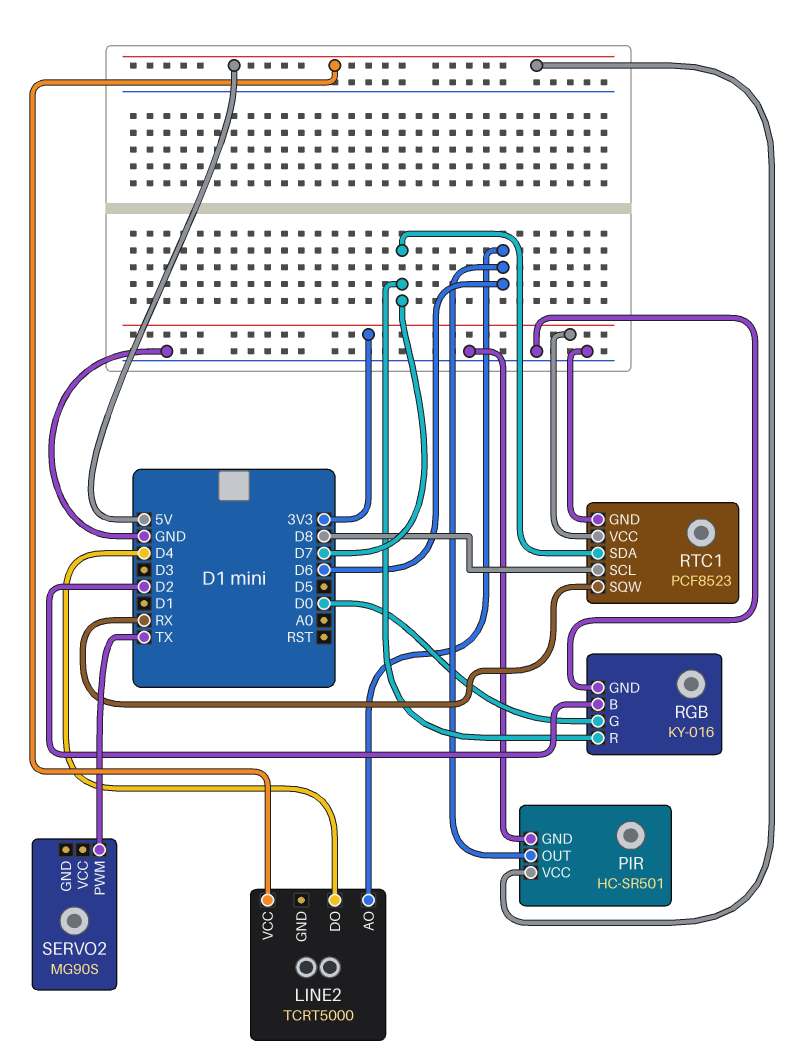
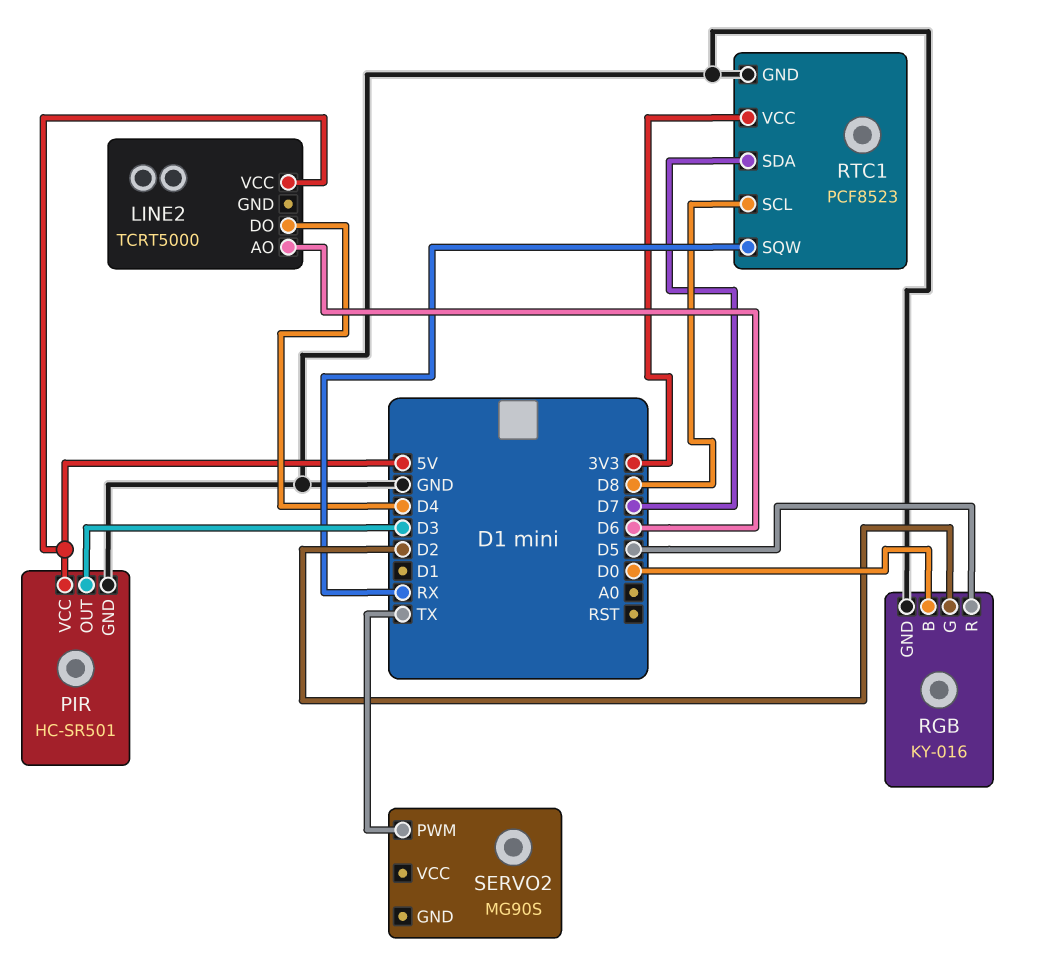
PIR pin OUT: D6 -> D3
RGB pin B: D2 -> D0
RGB pin G: D0 -> D2
RGB pin R: D7 -> D5

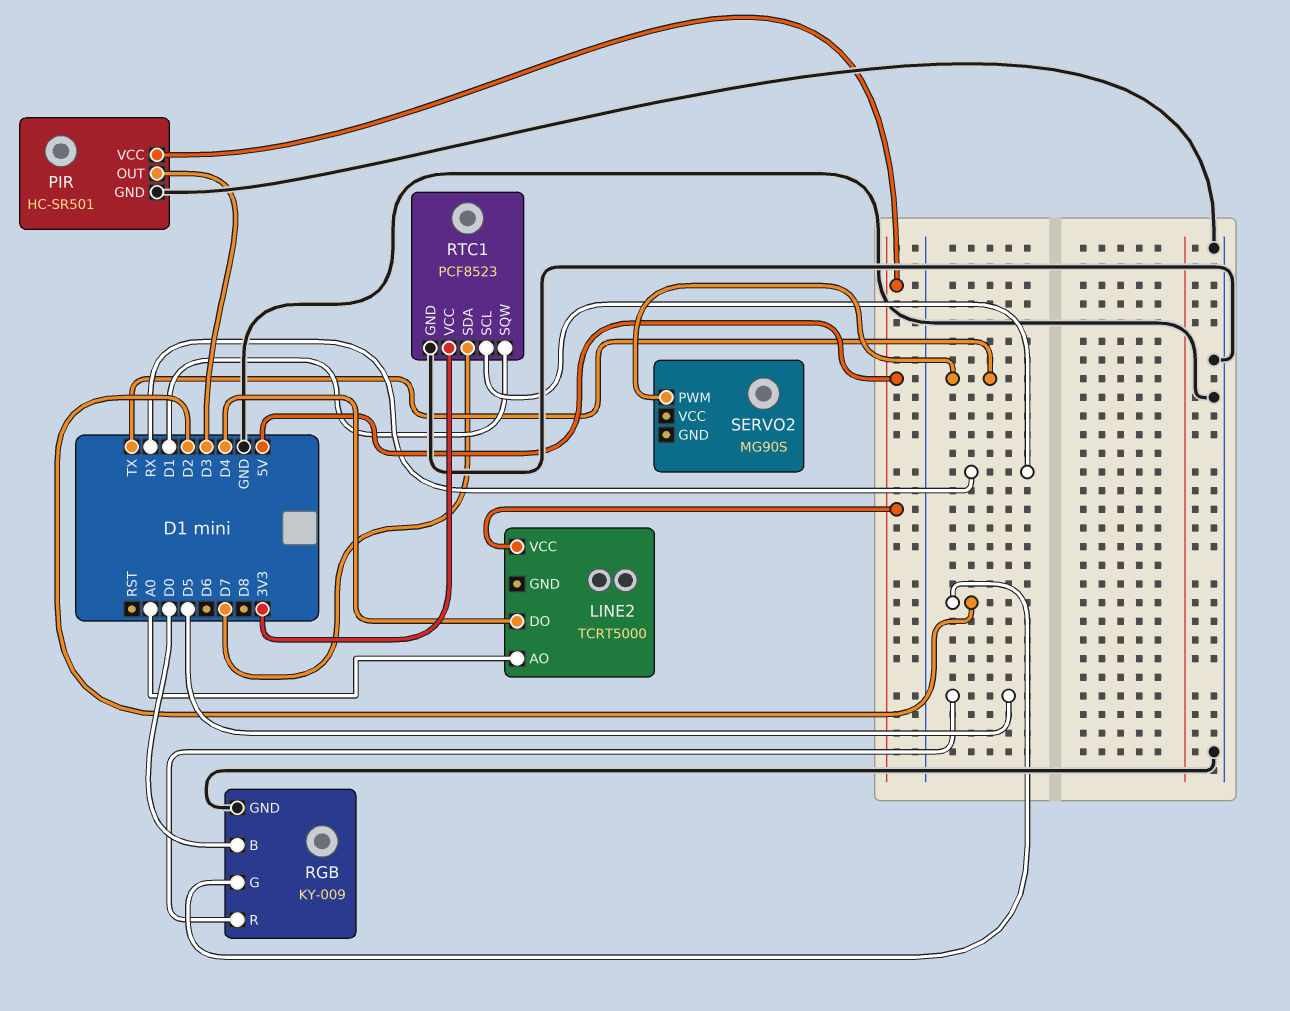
LINE2 pin AO: D6 -> A0
RGB: KY-016 -> KY-009
RTC1 pin SCL: D8 -> RX
RTC1 pin SQW: RX -> D1

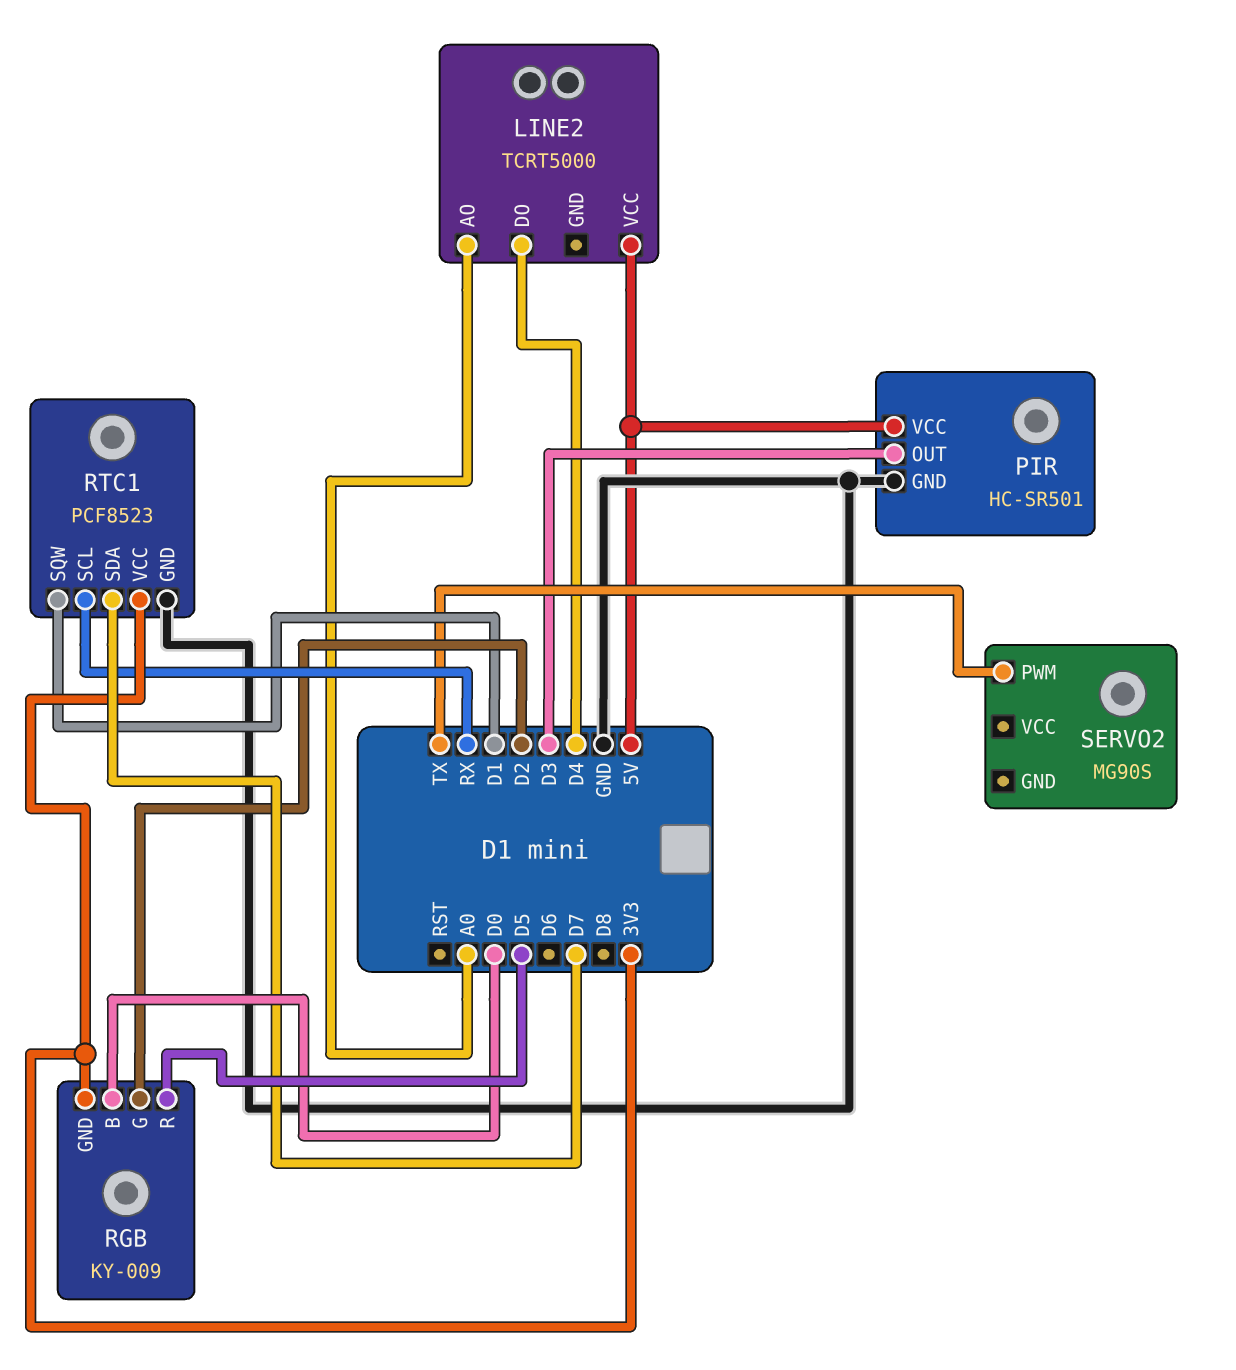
RGB pin GND: GND -> 3V3

